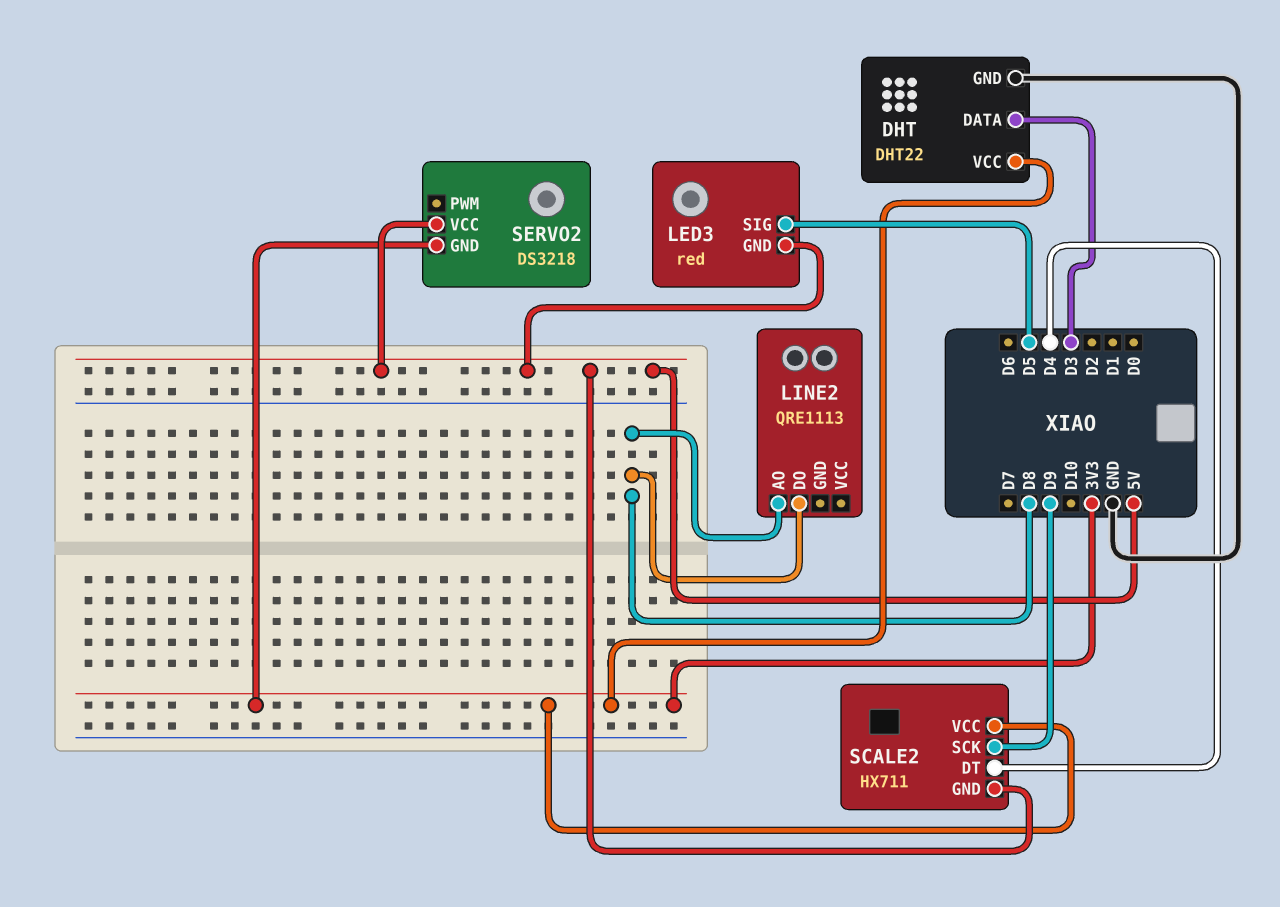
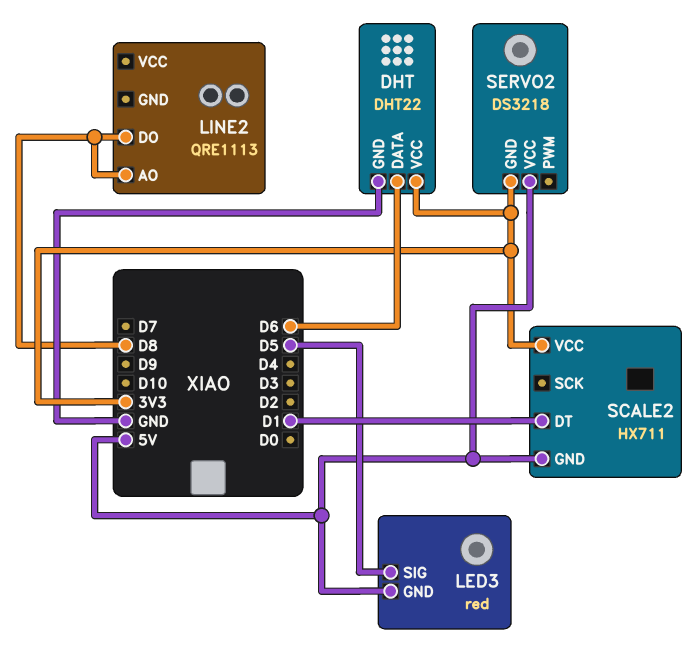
DHT pin DATA: D3 -> D6
SCALE2 pin DT: D4 -> D1
SCALE2 pin SCK: D9 -> none

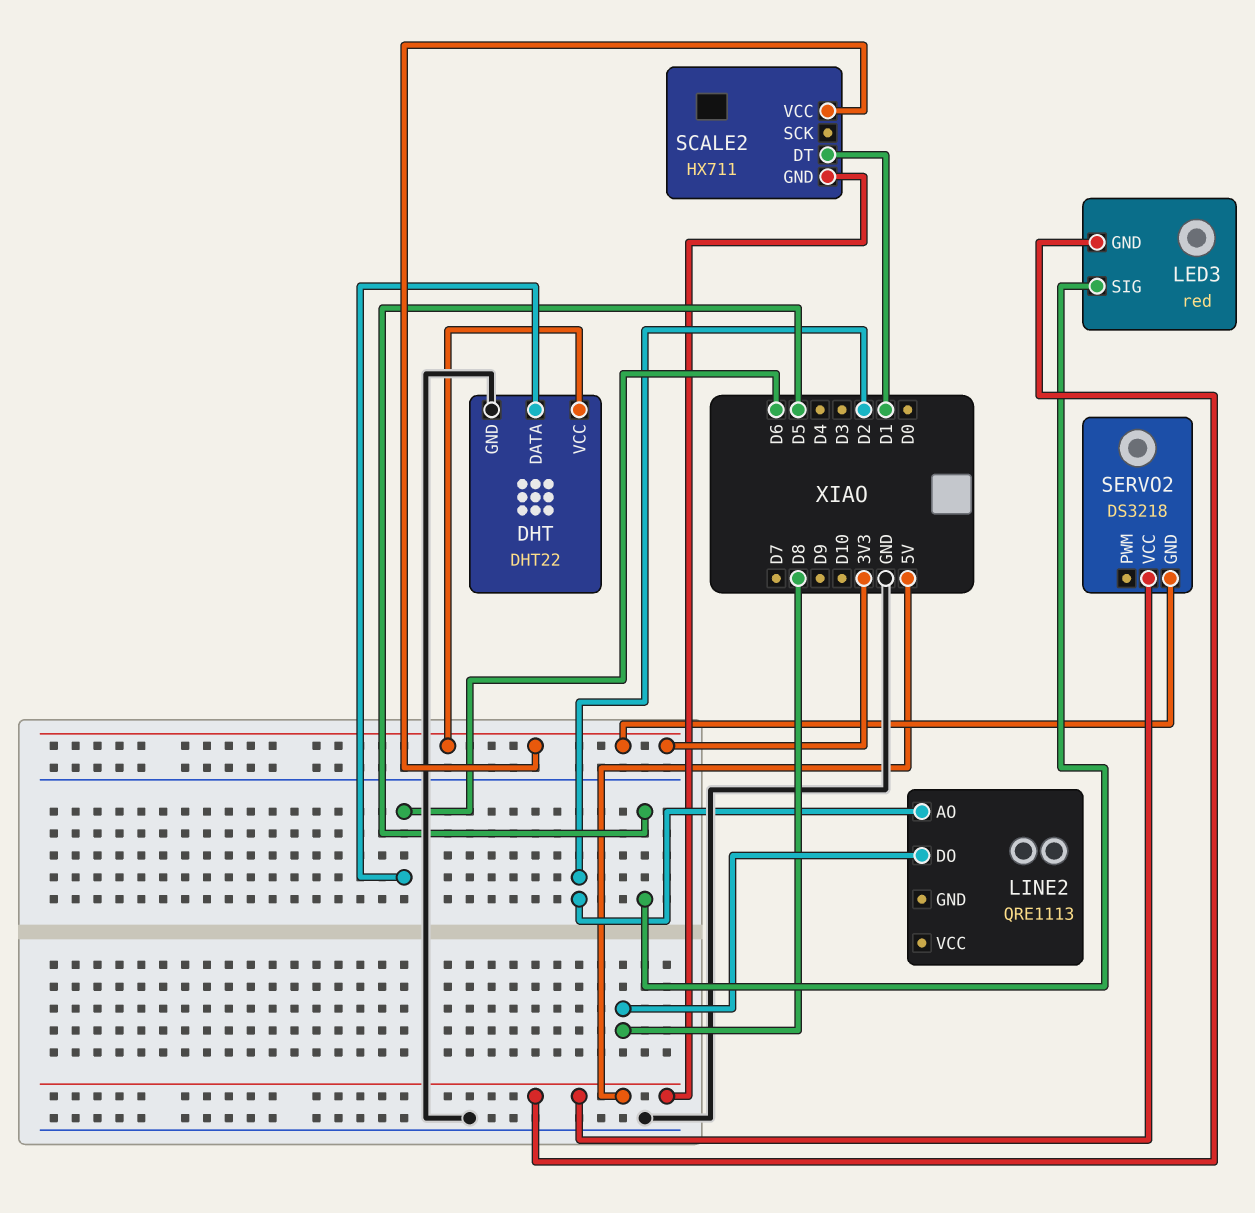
LINE2 pin AO: D8 -> D2

